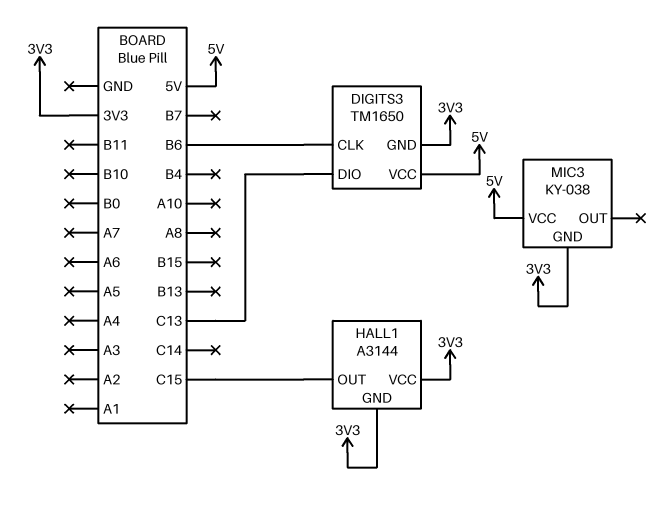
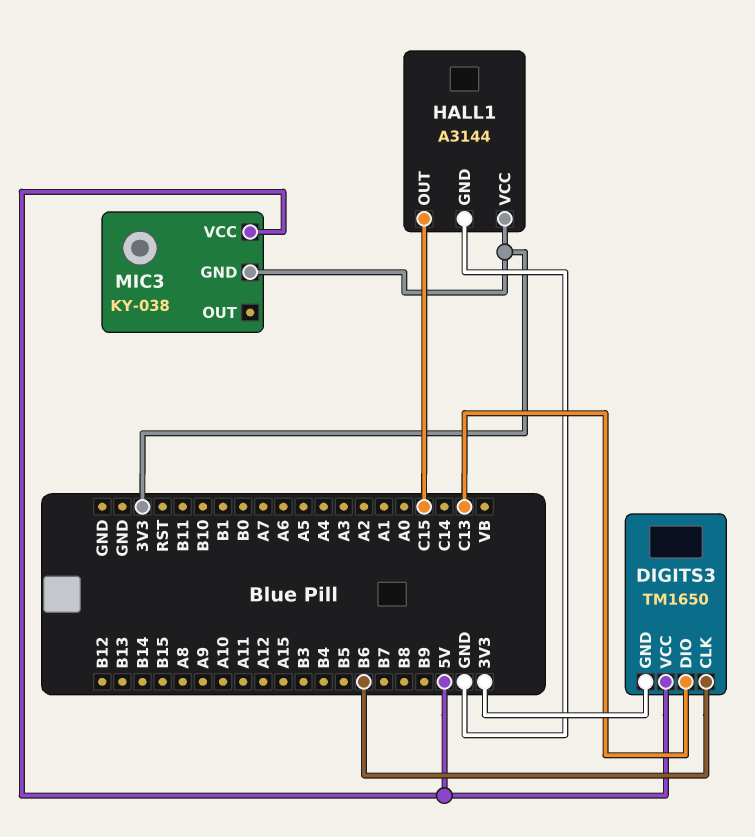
HALL1 pin GND: 3V3 -> GND

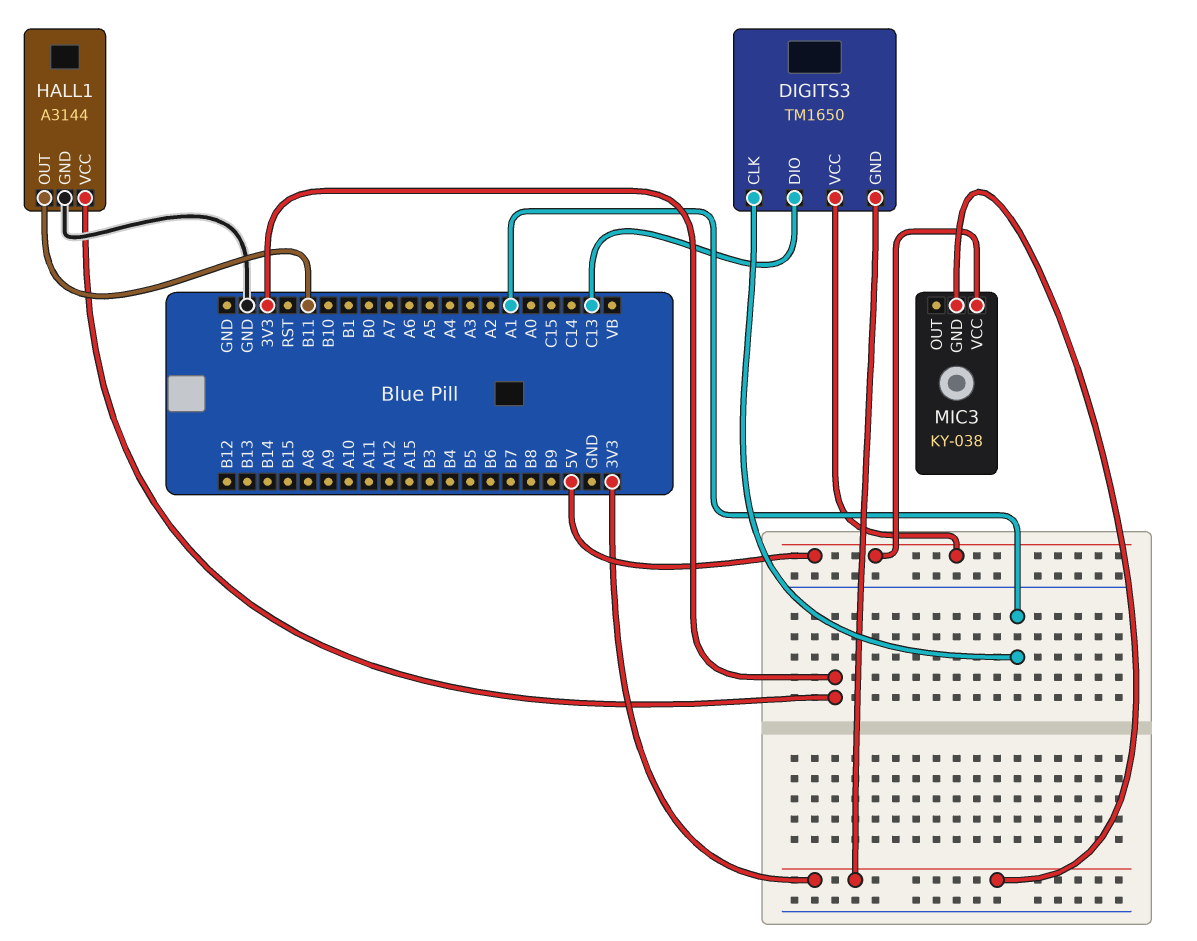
DIGITS3 pin CLK: B6 -> A1
HALL1 pin OUT: C15 -> B11

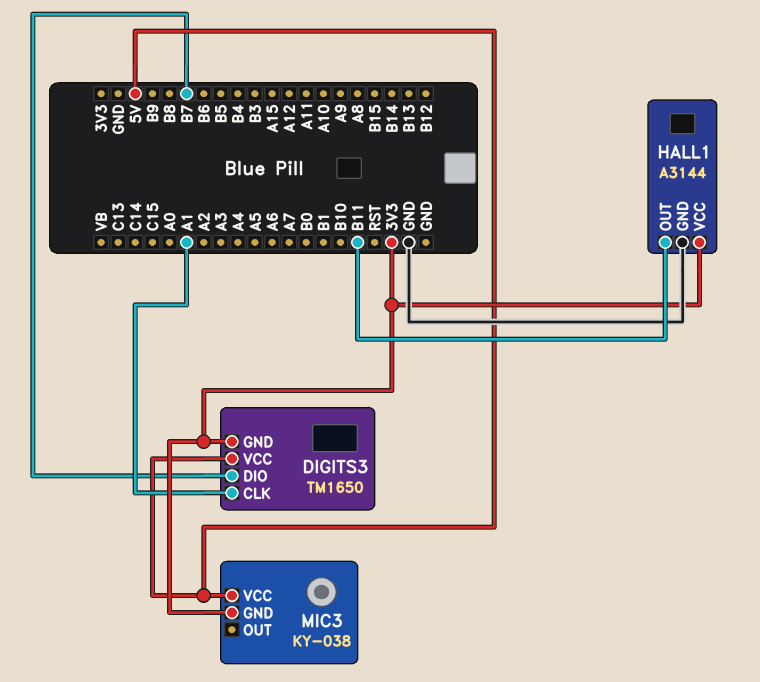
DIGITS3 pin DIO: C13 -> B7

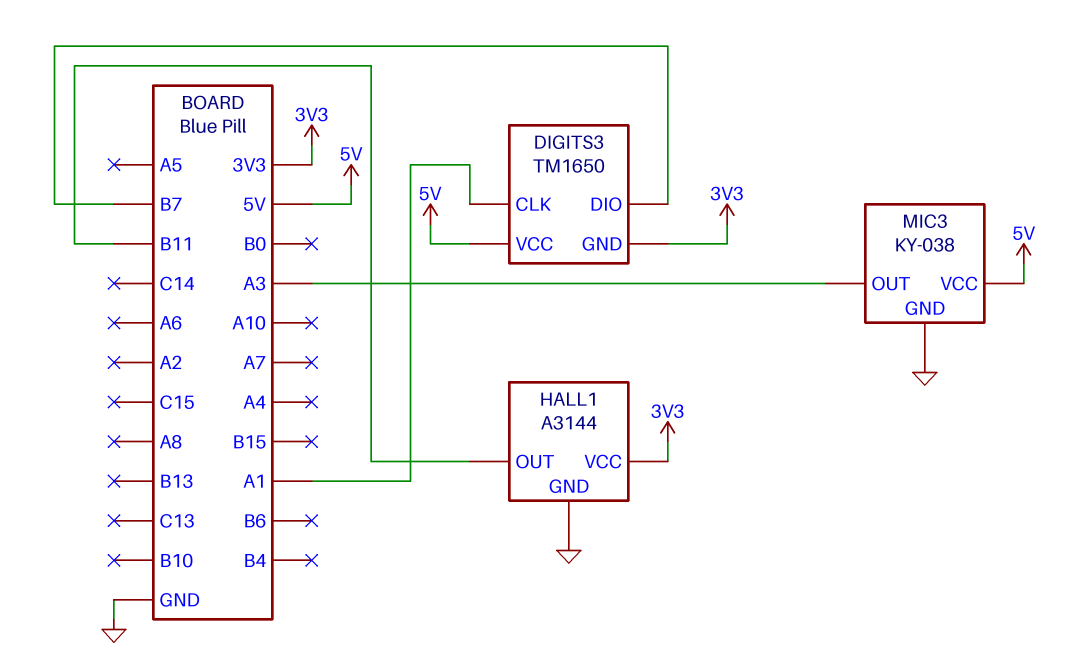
MIC3 pin GND: 3V3 -> GND
MIC3 pin OUT: none -> A3

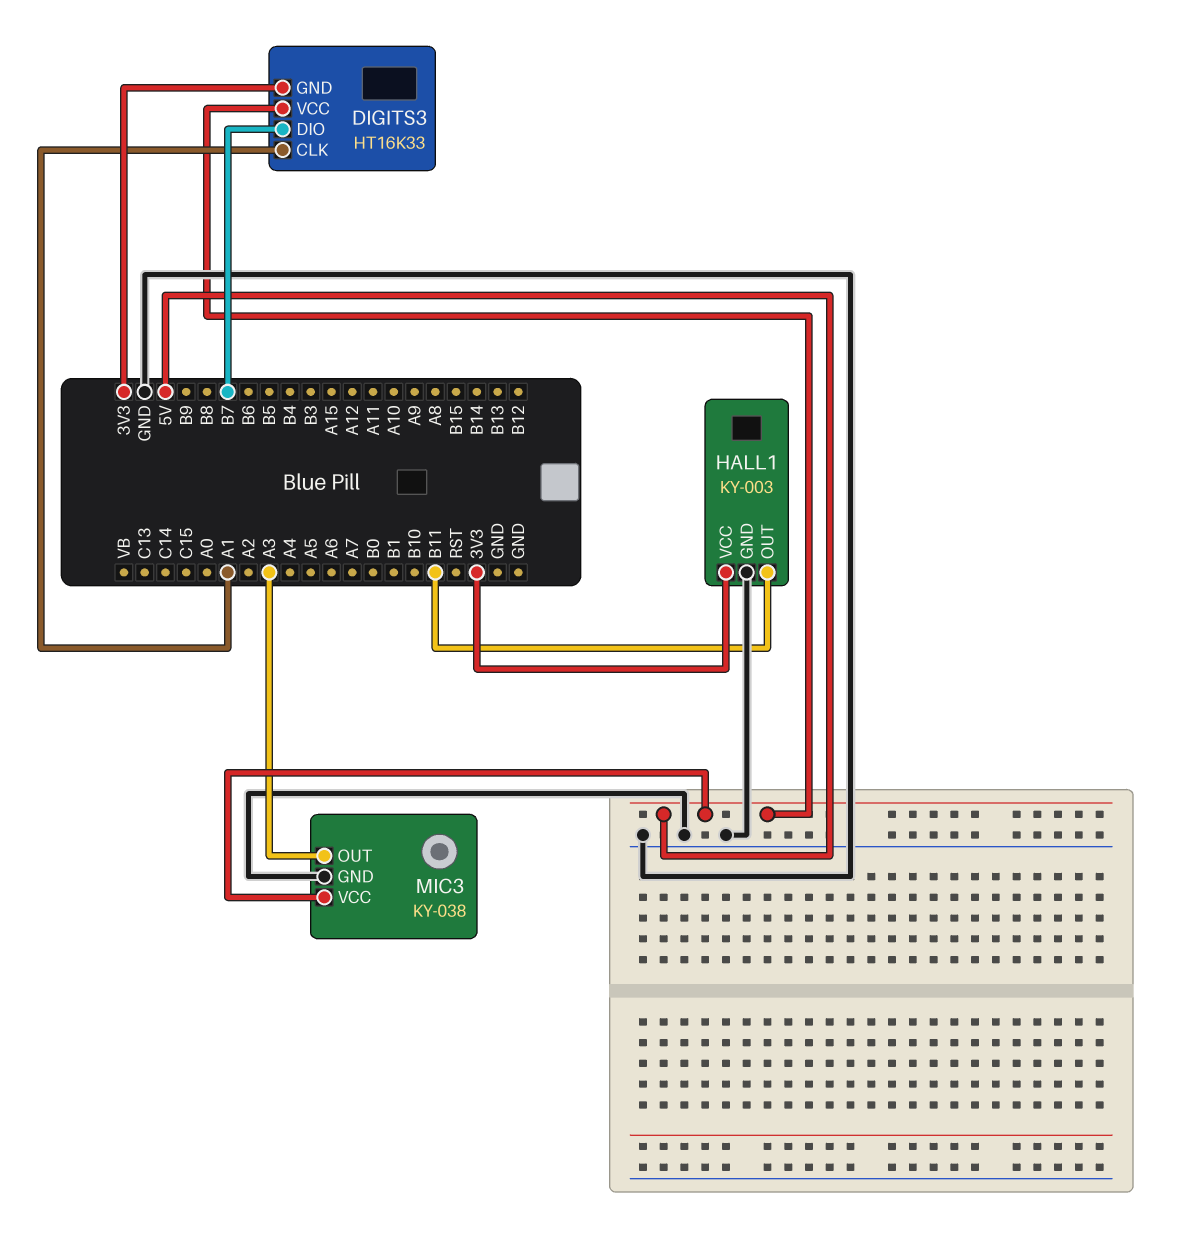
DIGITS3: TM1650 -> HT16K33
HALL1: A3144 -> KY-003

